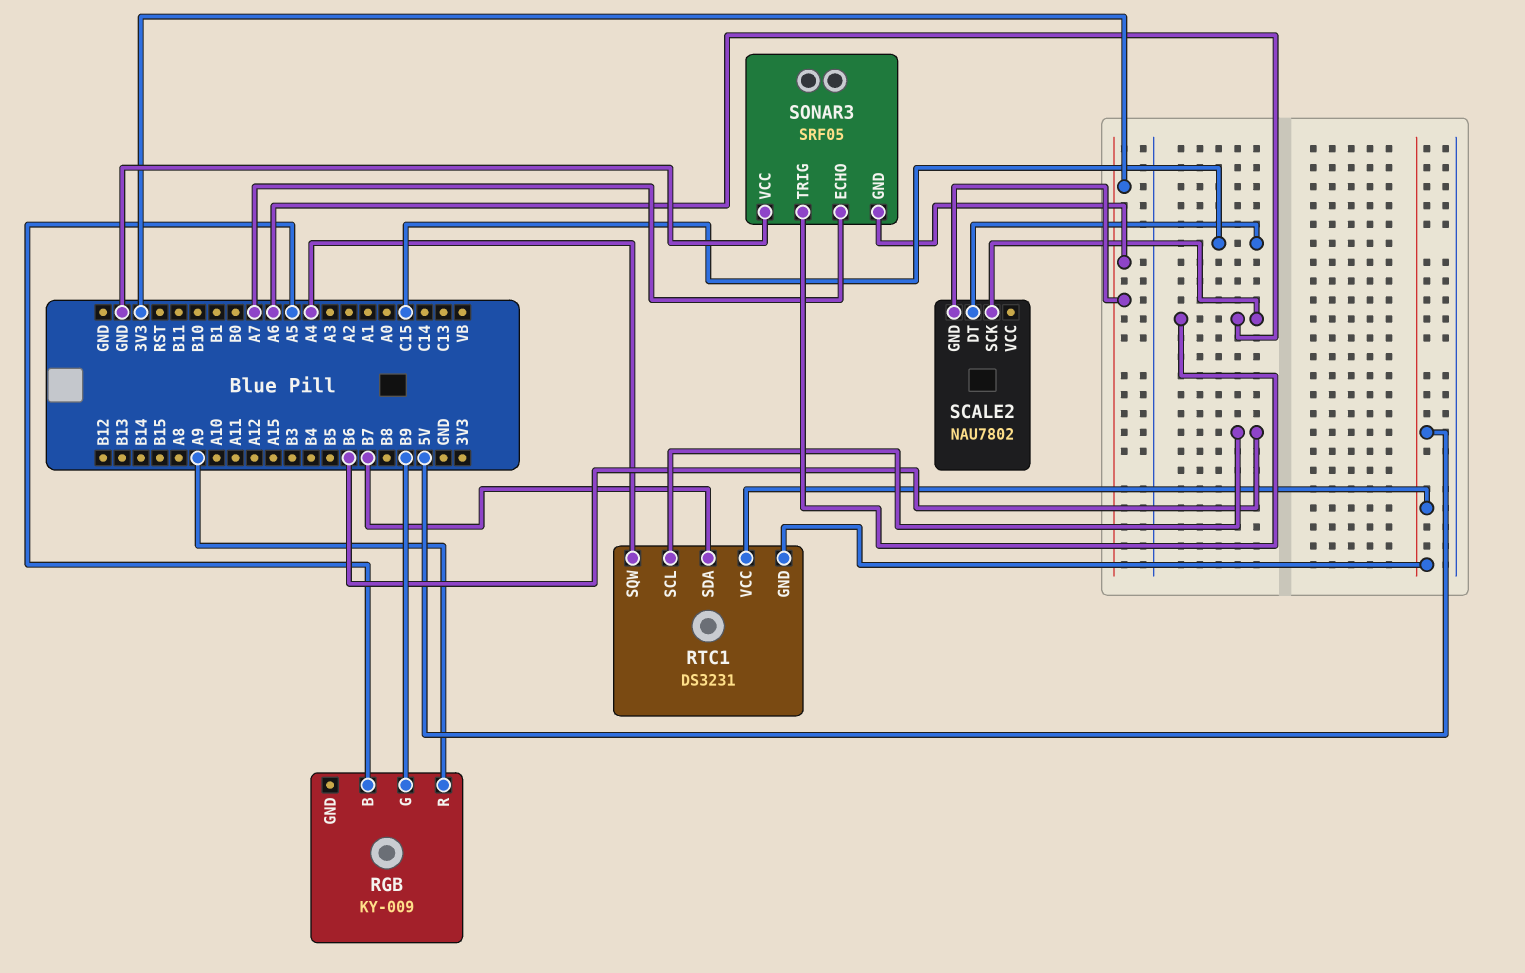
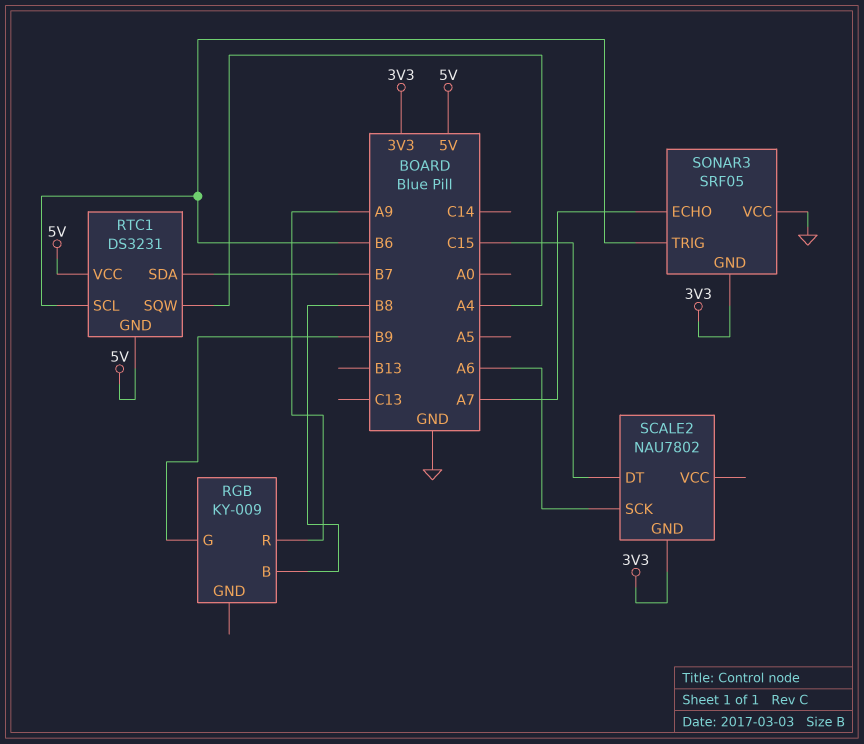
RGB pin B: A5 -> B8
SONAR3 pin TRIG: A6 -> B6

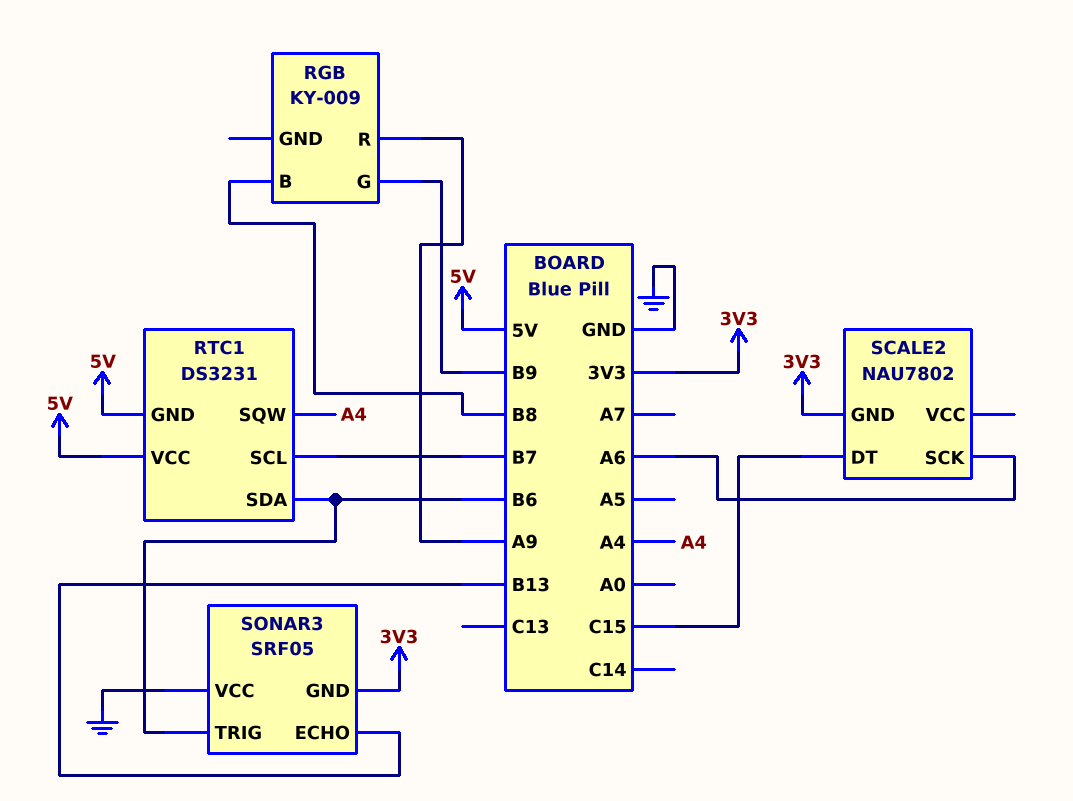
RTC1 pin SCL: B6 -> B7
RTC1 pin SDA: B7 -> B6
SONAR3 pin ECHO: A7 -> B13

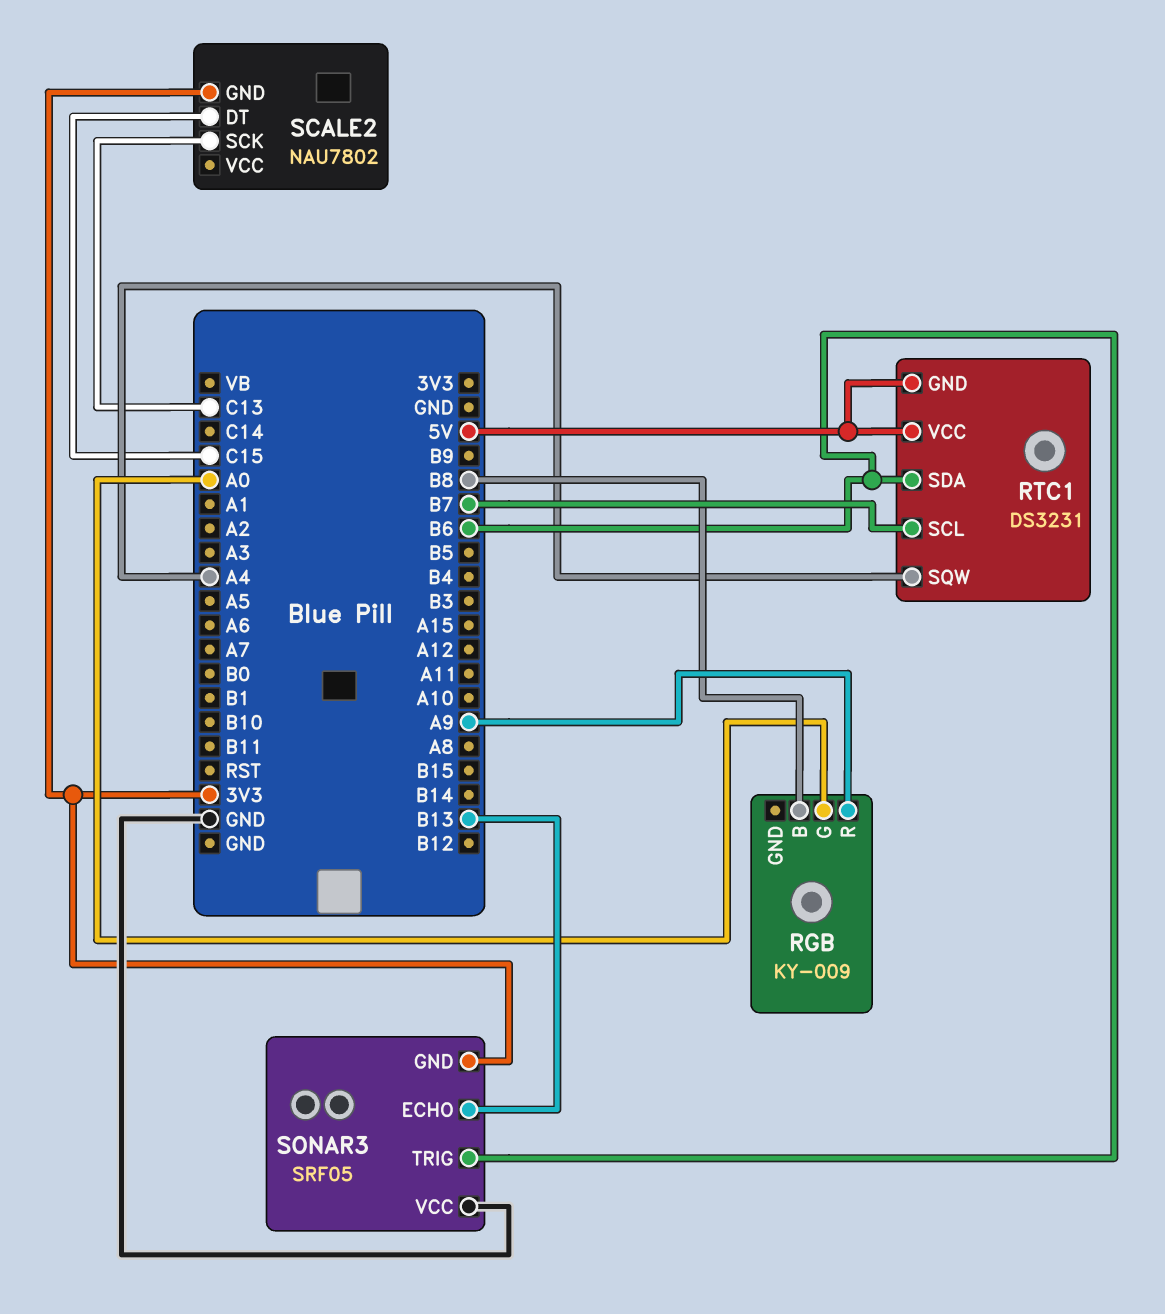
RGB pin G: B9 -> A0
SCALE2 pin SCK: A6 -> C13

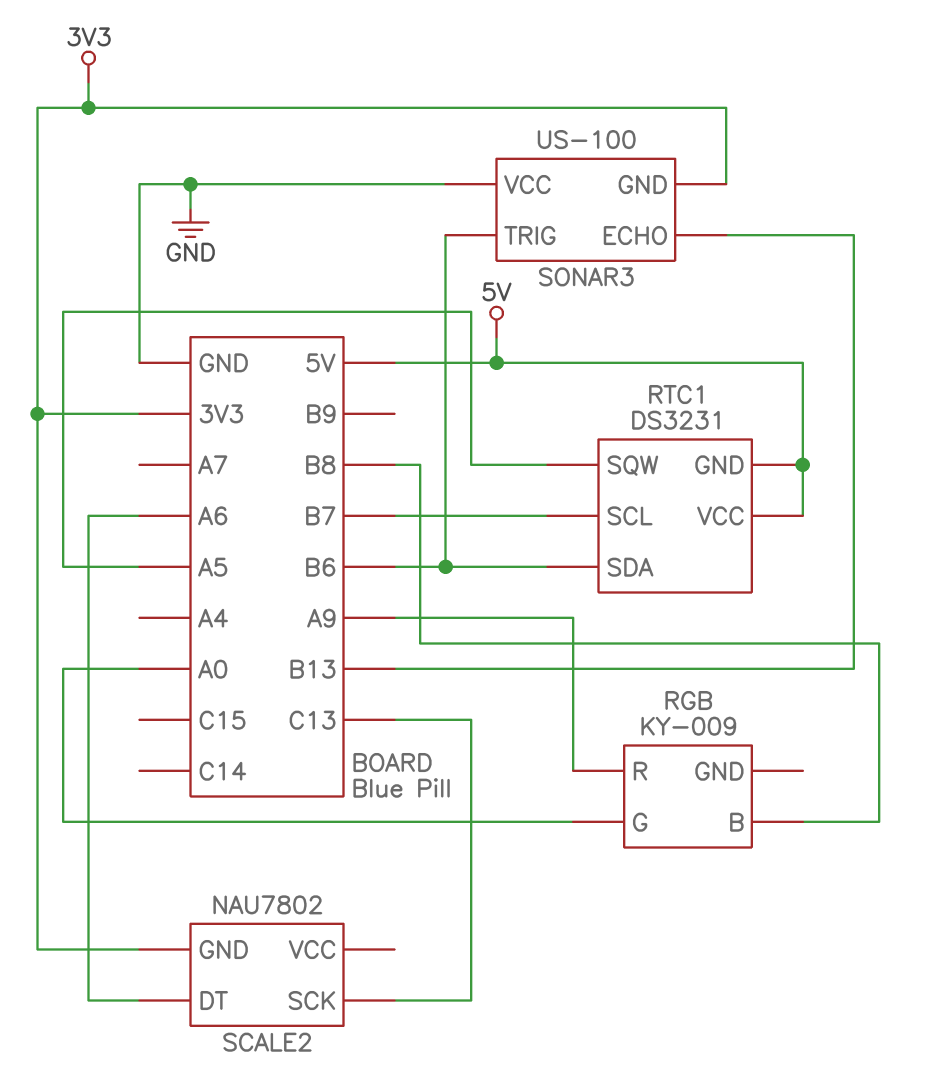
RTC1 pin SQW: A4 -> A5
SCALE2 pin DT: C15 -> A6
SONAR3: SRF05 -> US-100

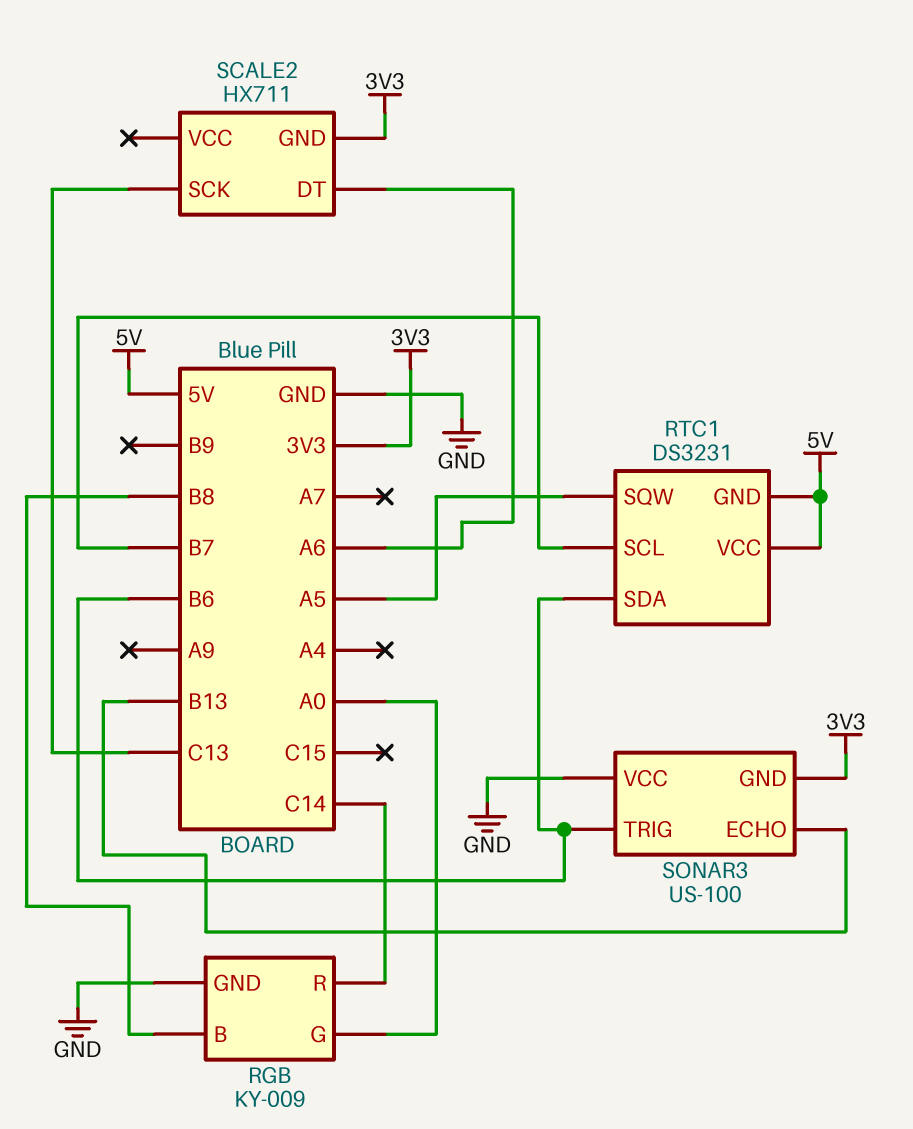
RGB pin GND: none -> GND
RGB pin R: A9 -> C14
SCALE2: NAU7802 -> HX711

